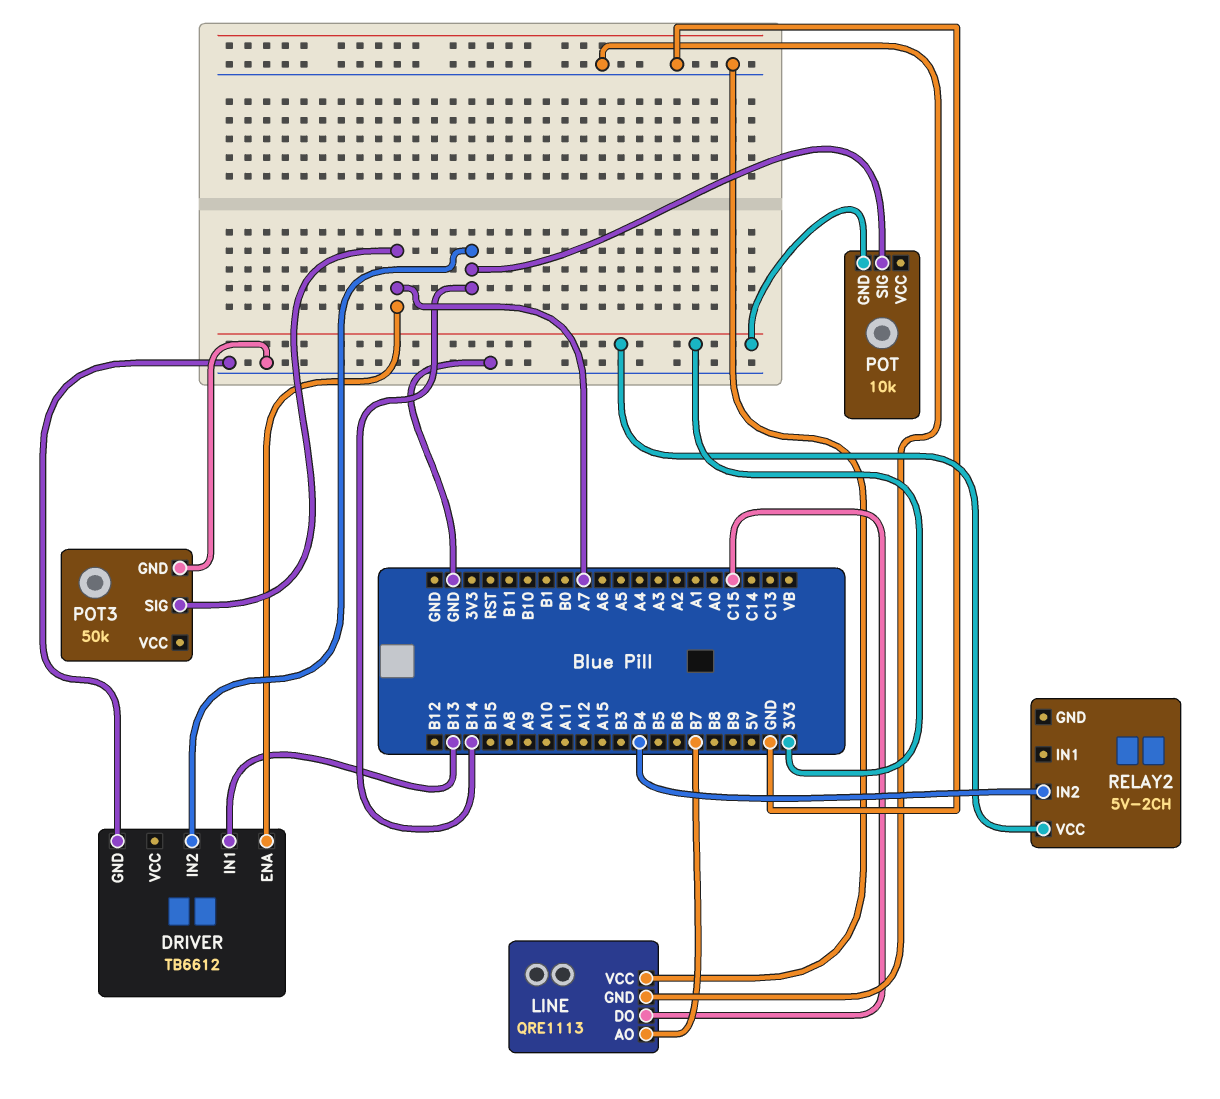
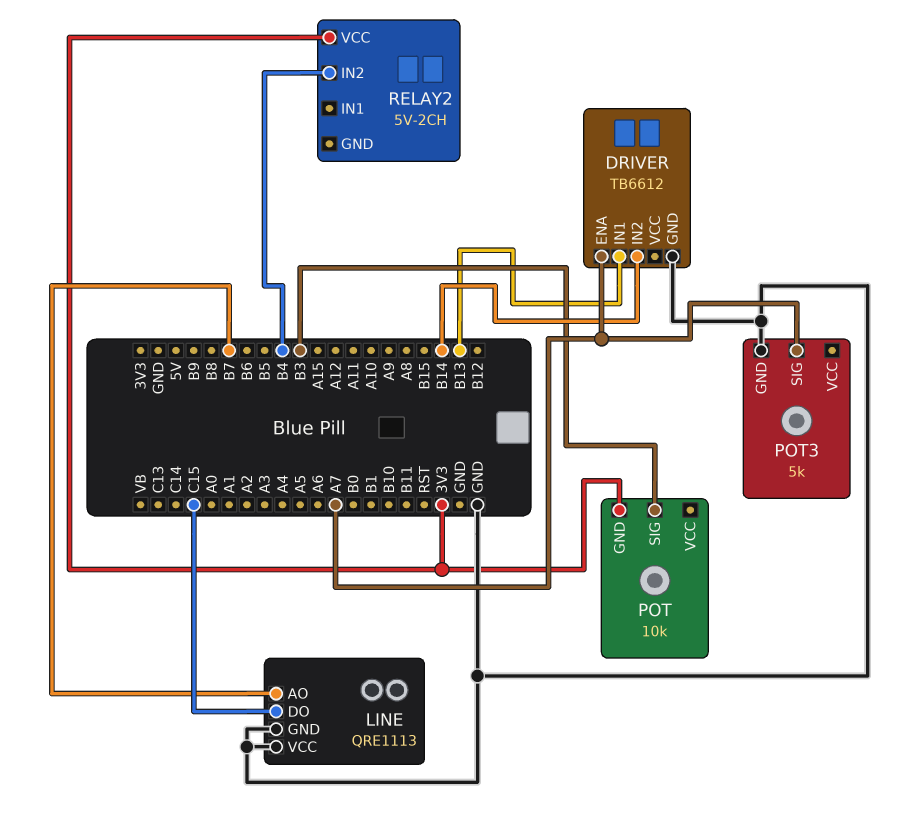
POT pin SIG: B14 -> B3
POT3: 50k -> 5k

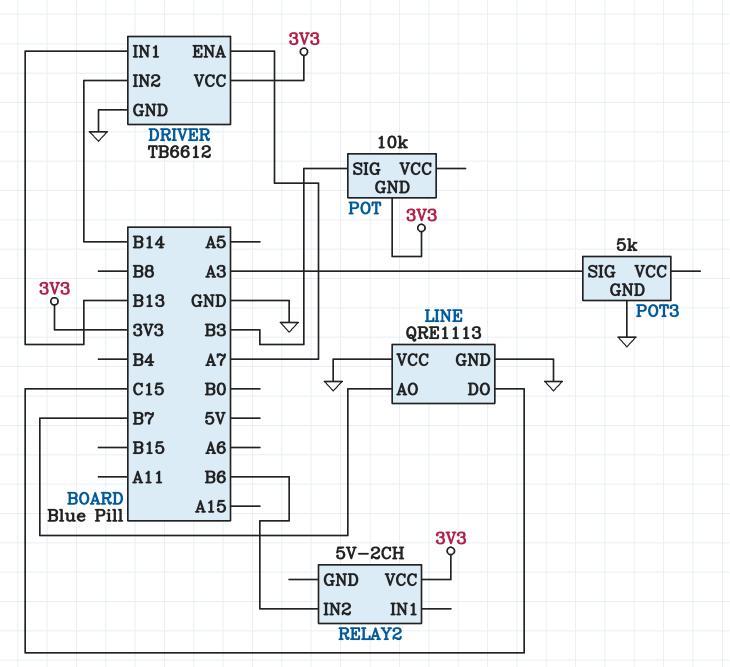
DRIVER pin VCC: none -> 3V3
POT3 pin SIG: A7 -> A3
RELAY2 pin IN2: B4 -> B6

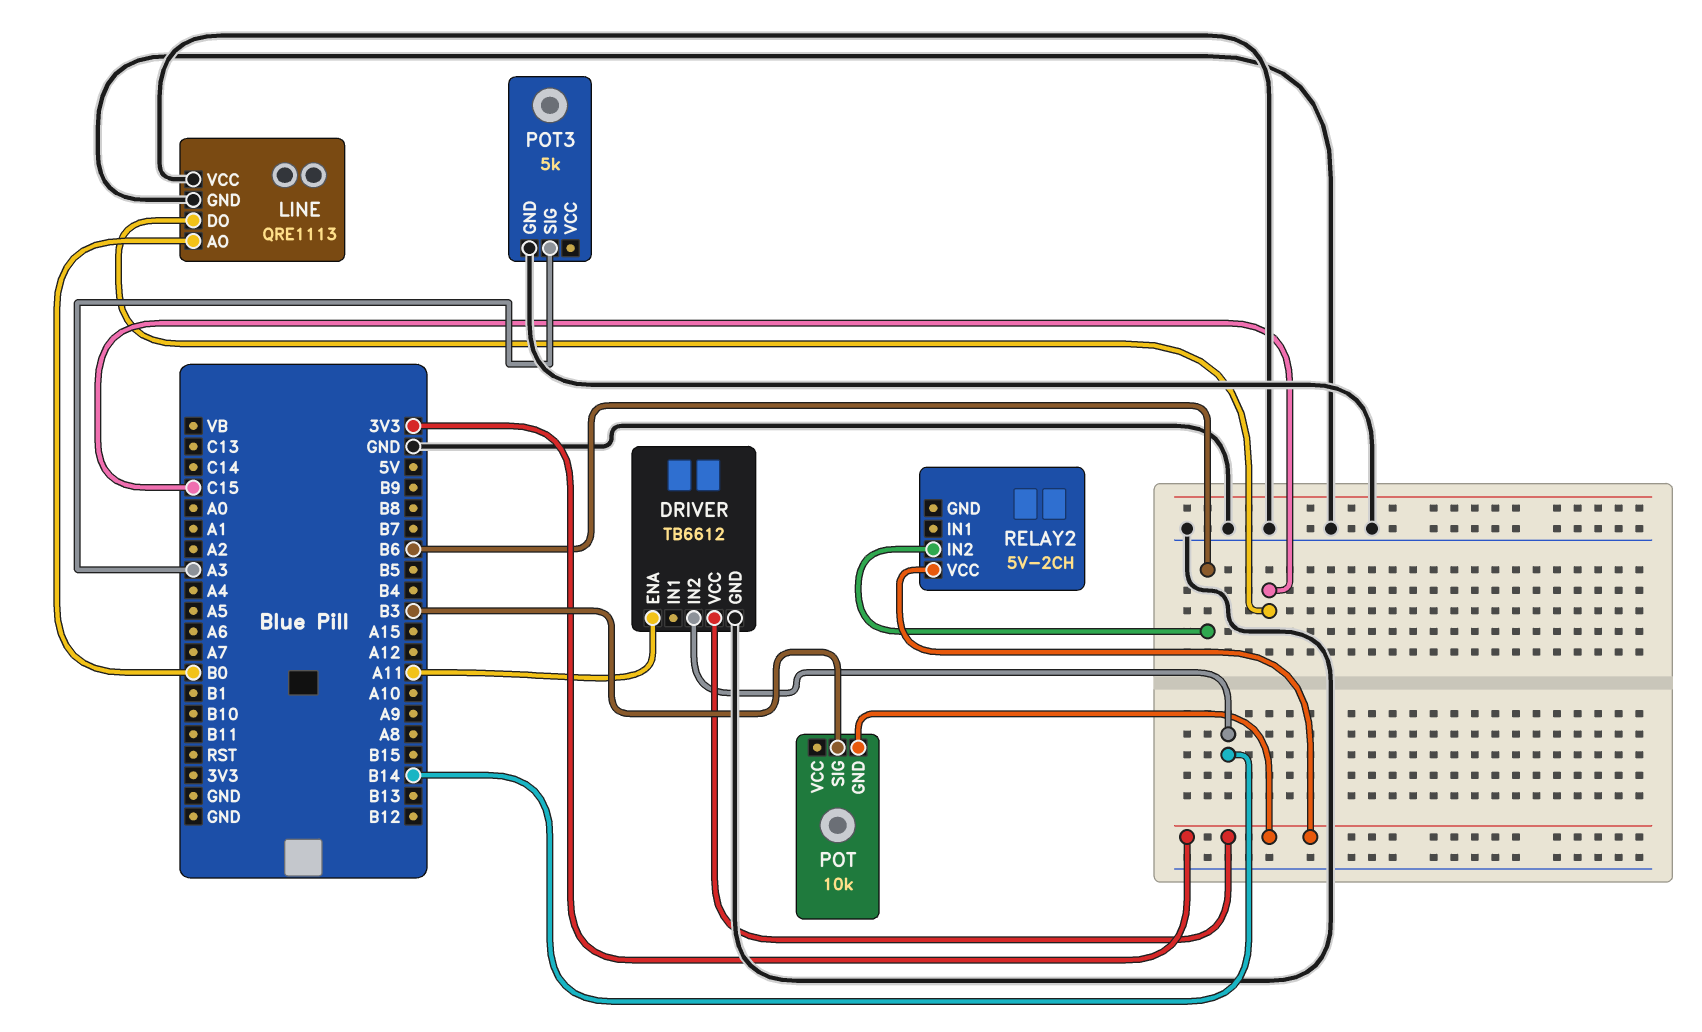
DRIVER pin ENA: A7 -> A11
DRIVER pin IN1: B13 -> none
LINE pin AO: B7 -> B0

